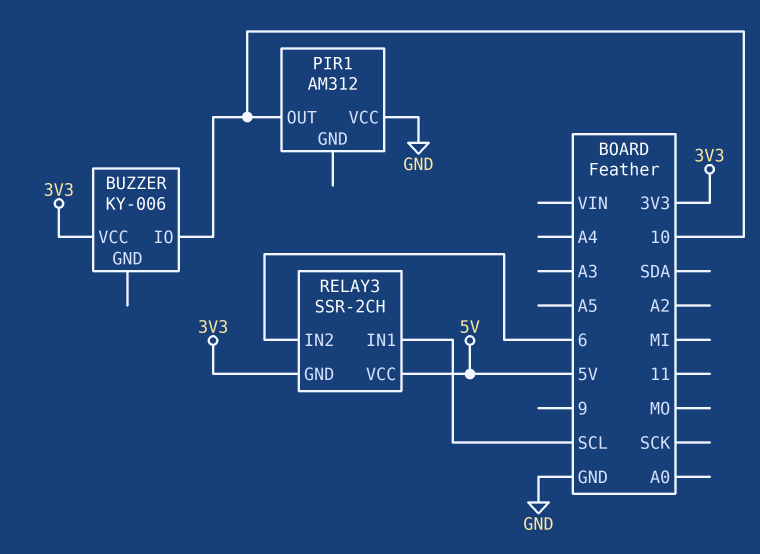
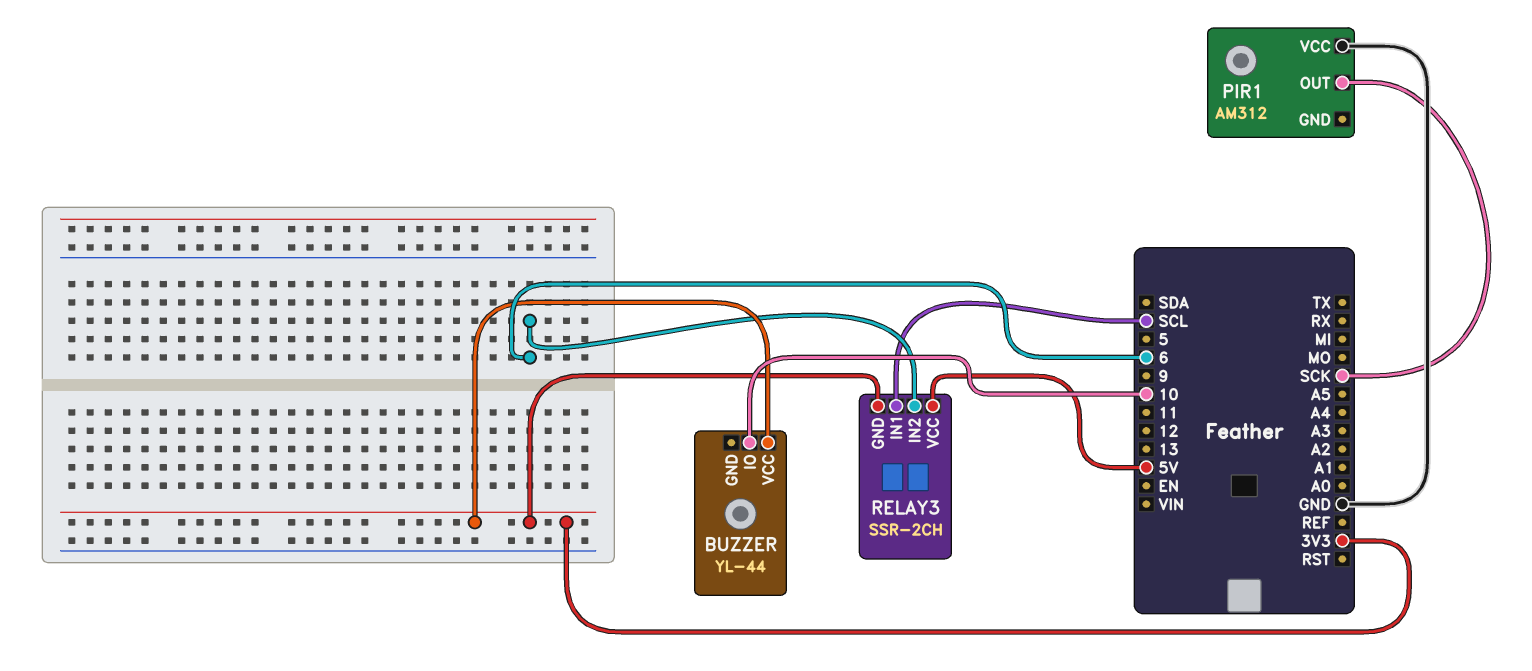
BUZZER: KY-006 -> YL-44
PIR1 pin OUT: 10 -> SCK

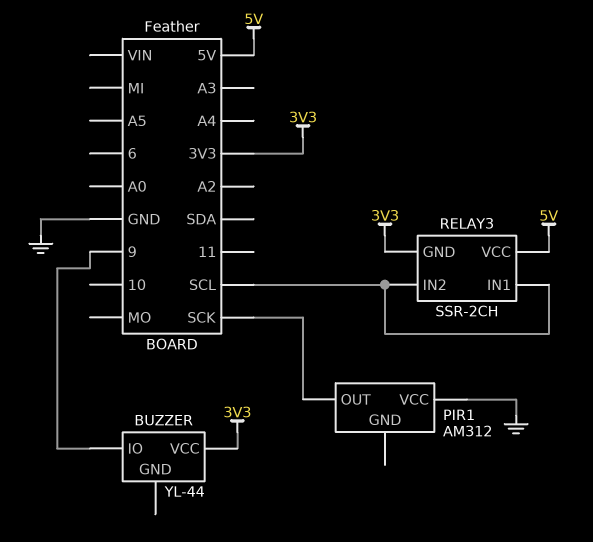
BUZZER pin IO: 10 -> 9
RELAY3 pin IN2: 6 -> SCL

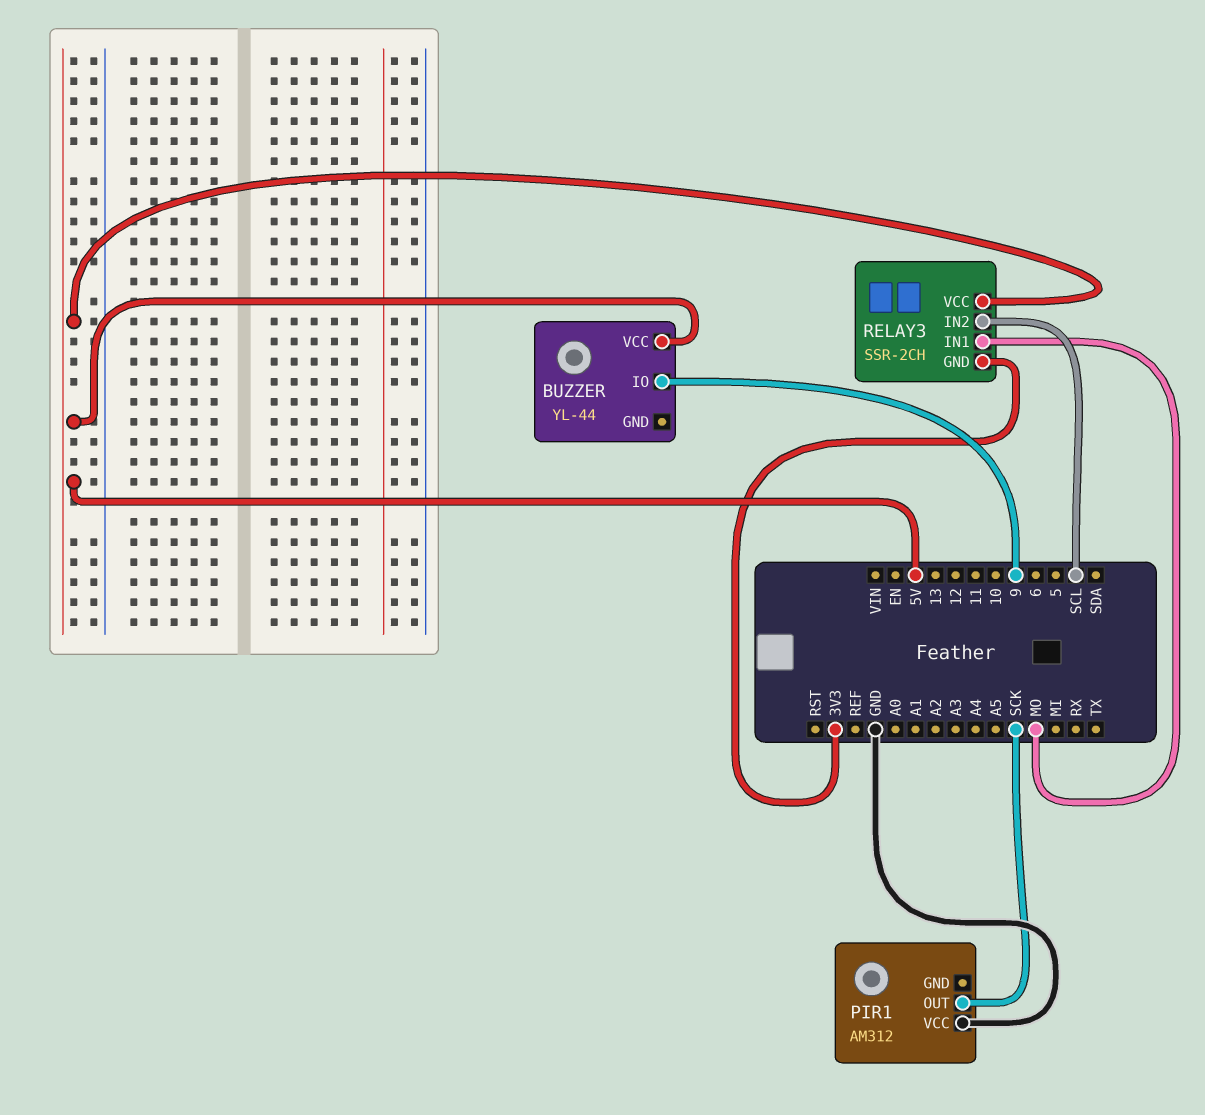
BUZZER pin VCC: 3V3 -> 5V
RELAY3 pin IN1: SCL -> MO

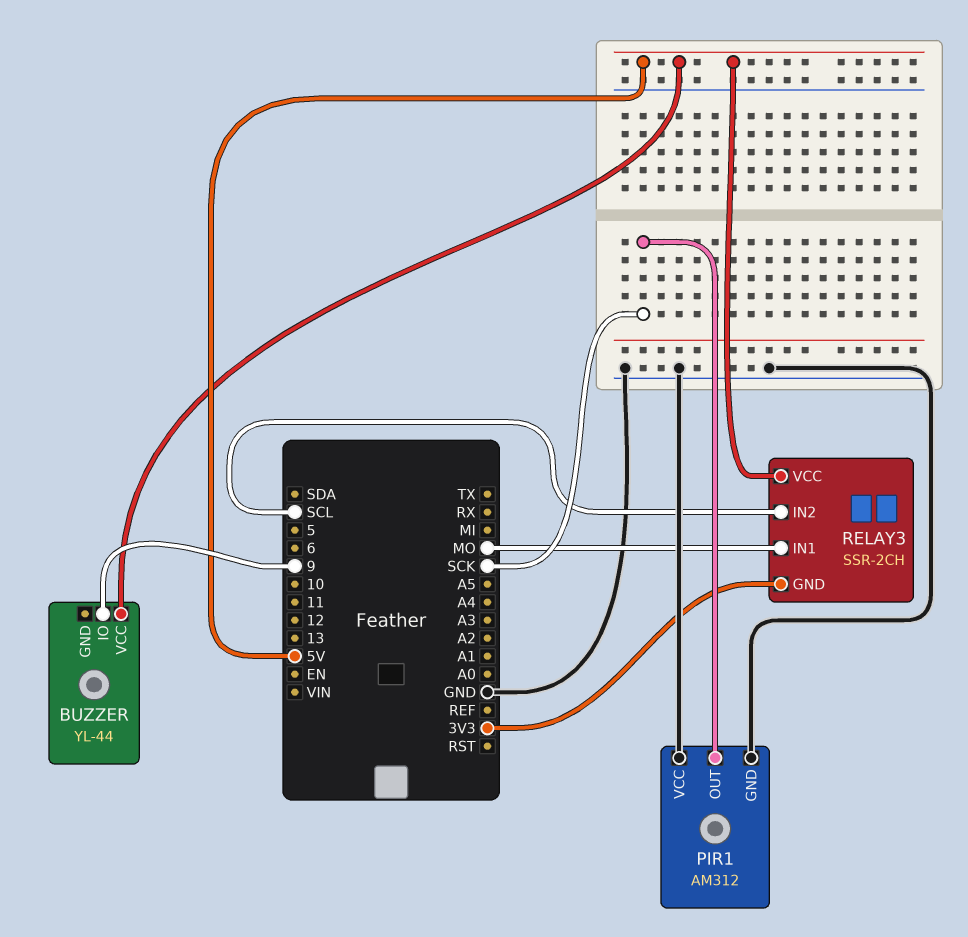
PIR1 pin GND: none -> GND

